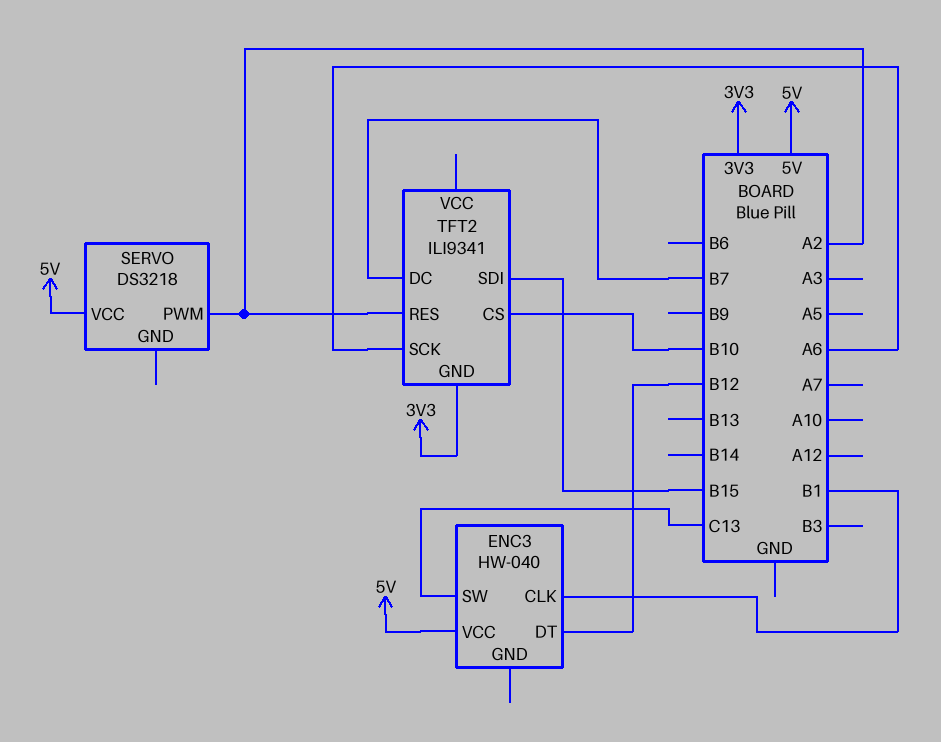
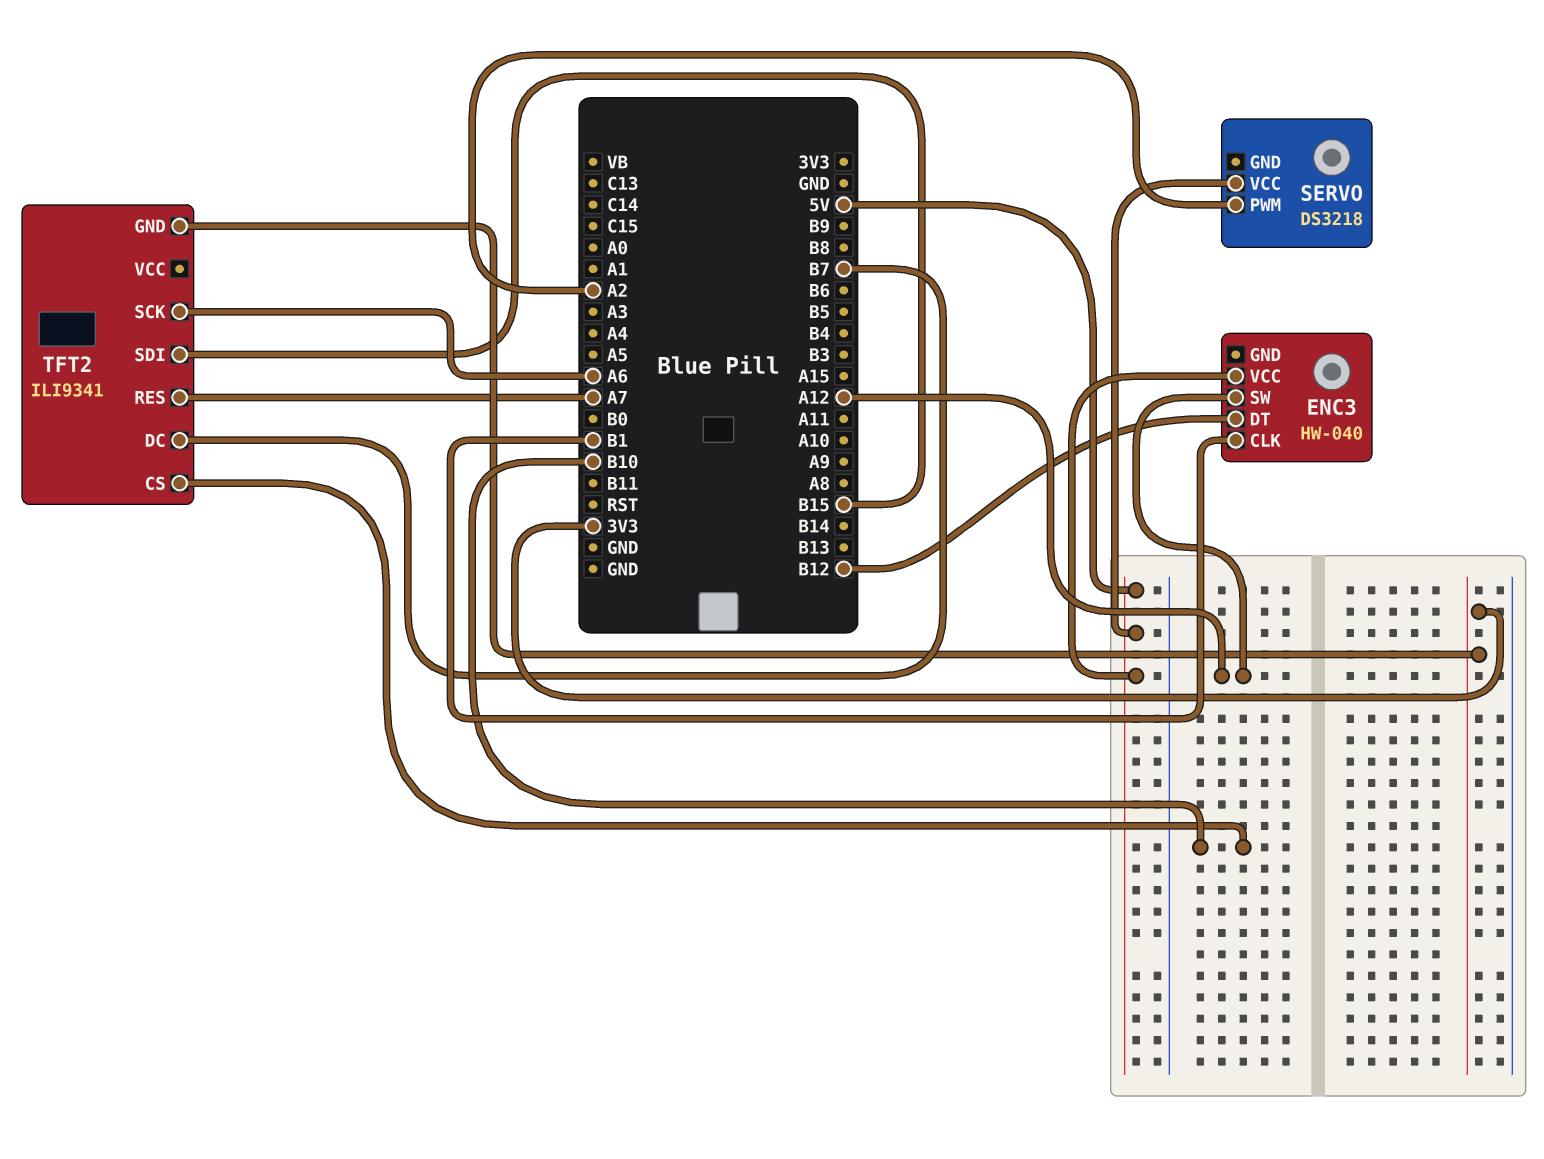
ENC3 pin SW: C13 -> A12
TFT2 pin RES: A2 -> A7

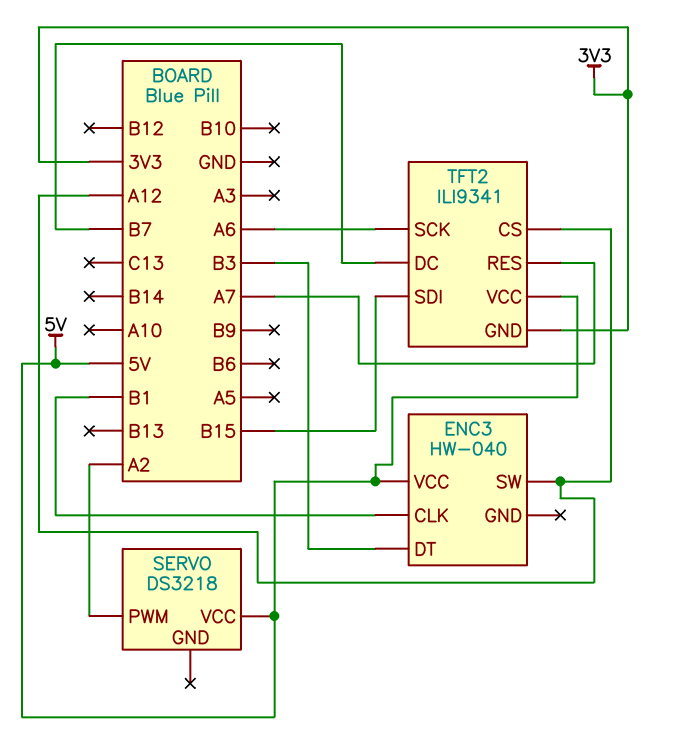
ENC3 pin DT: B12 -> B3
TFT2 pin CS: B10 -> A12
TFT2 pin VCC: none -> 5V

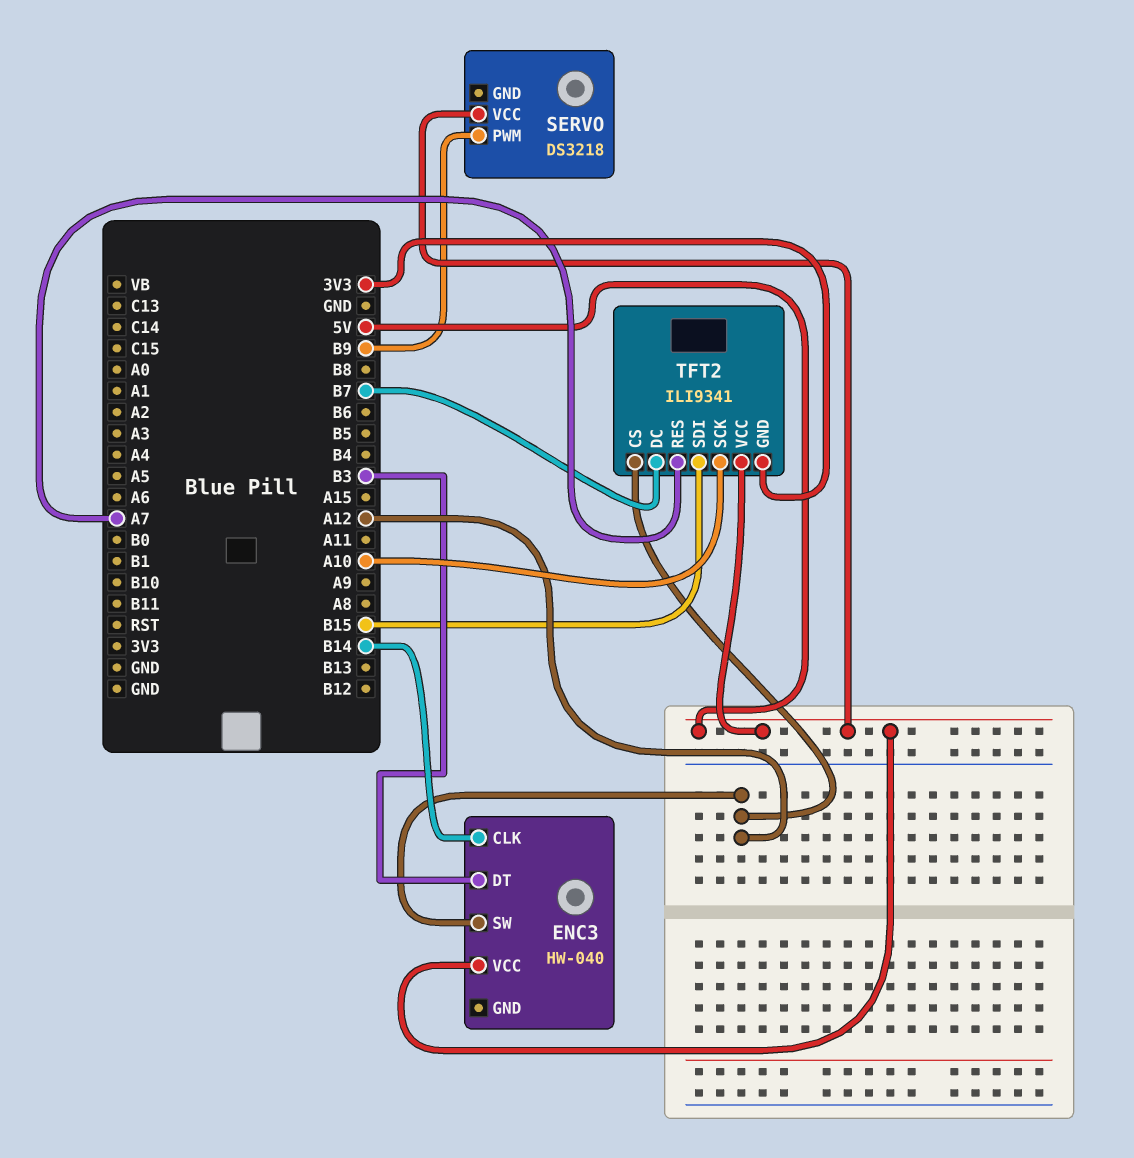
ENC3 pin CLK: B1 -> B14
SERVO pin PWM: A2 -> B9
TFT2 pin SCK: A6 -> A10

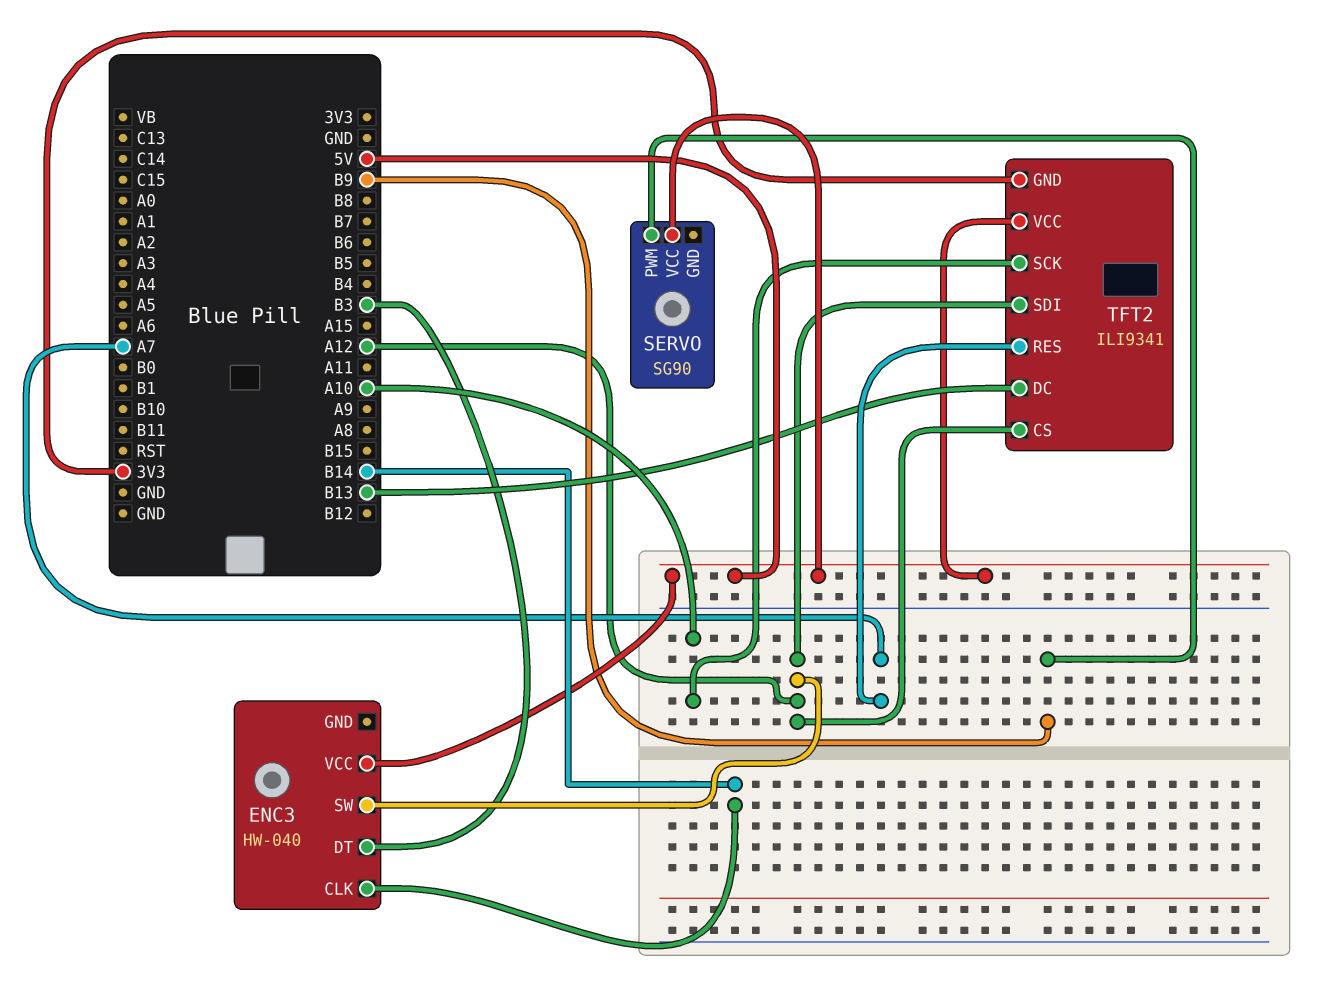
SERVO: DS3218 -> SG90
TFT2 pin DC: B7 -> B13
TFT2 pin SDI: B15 -> A12

